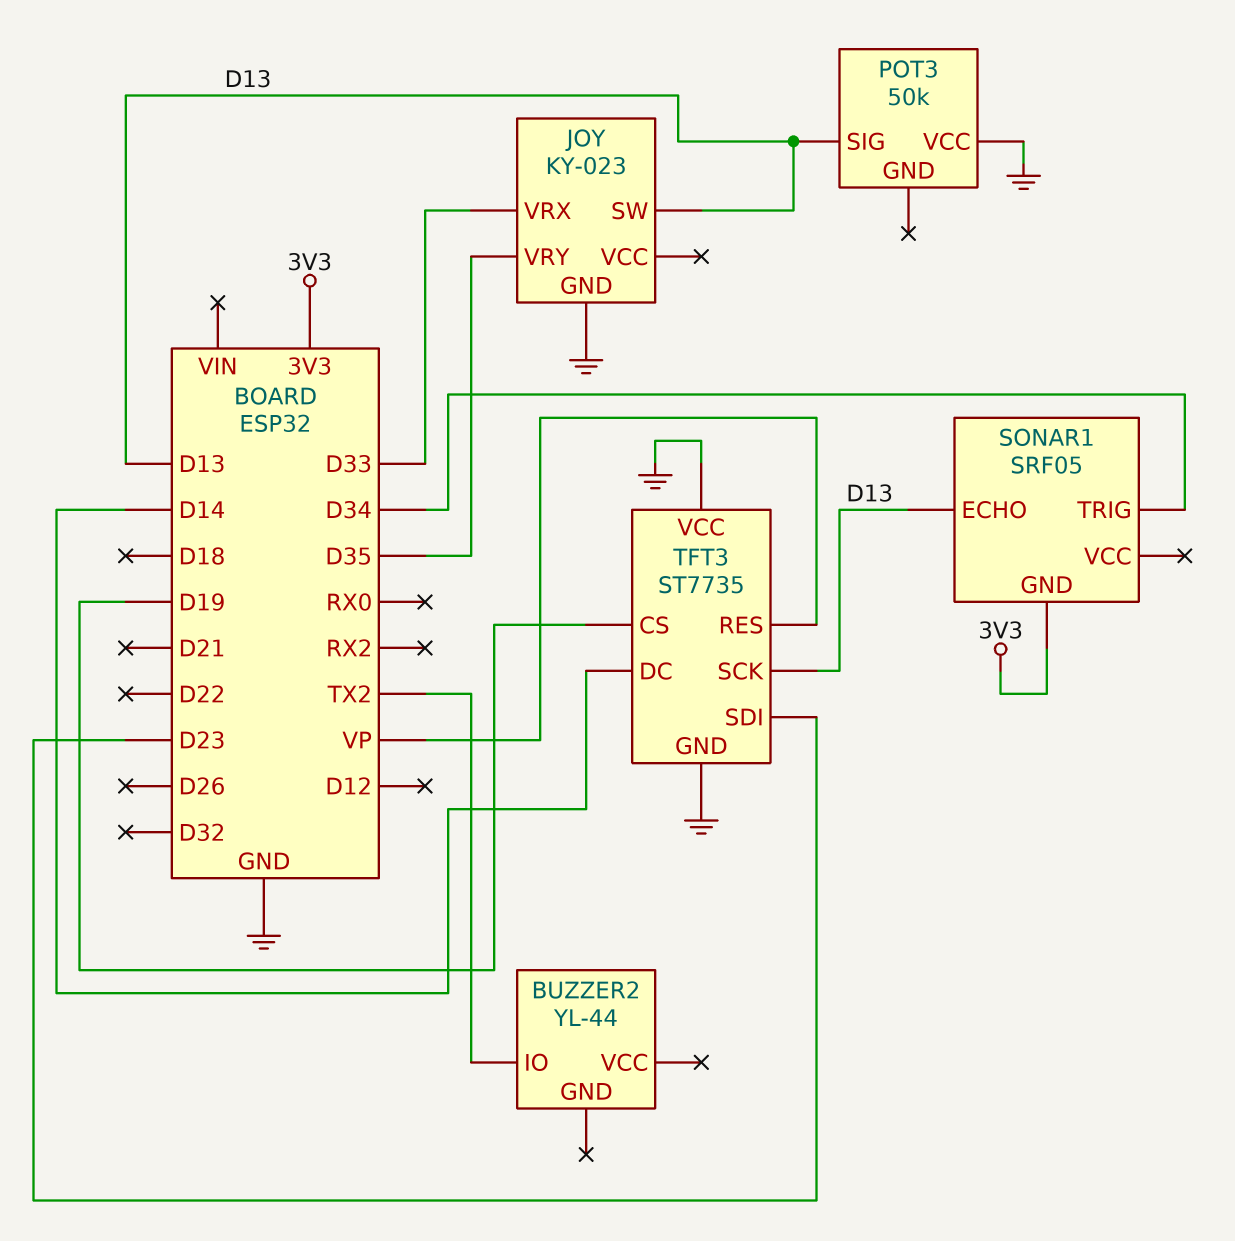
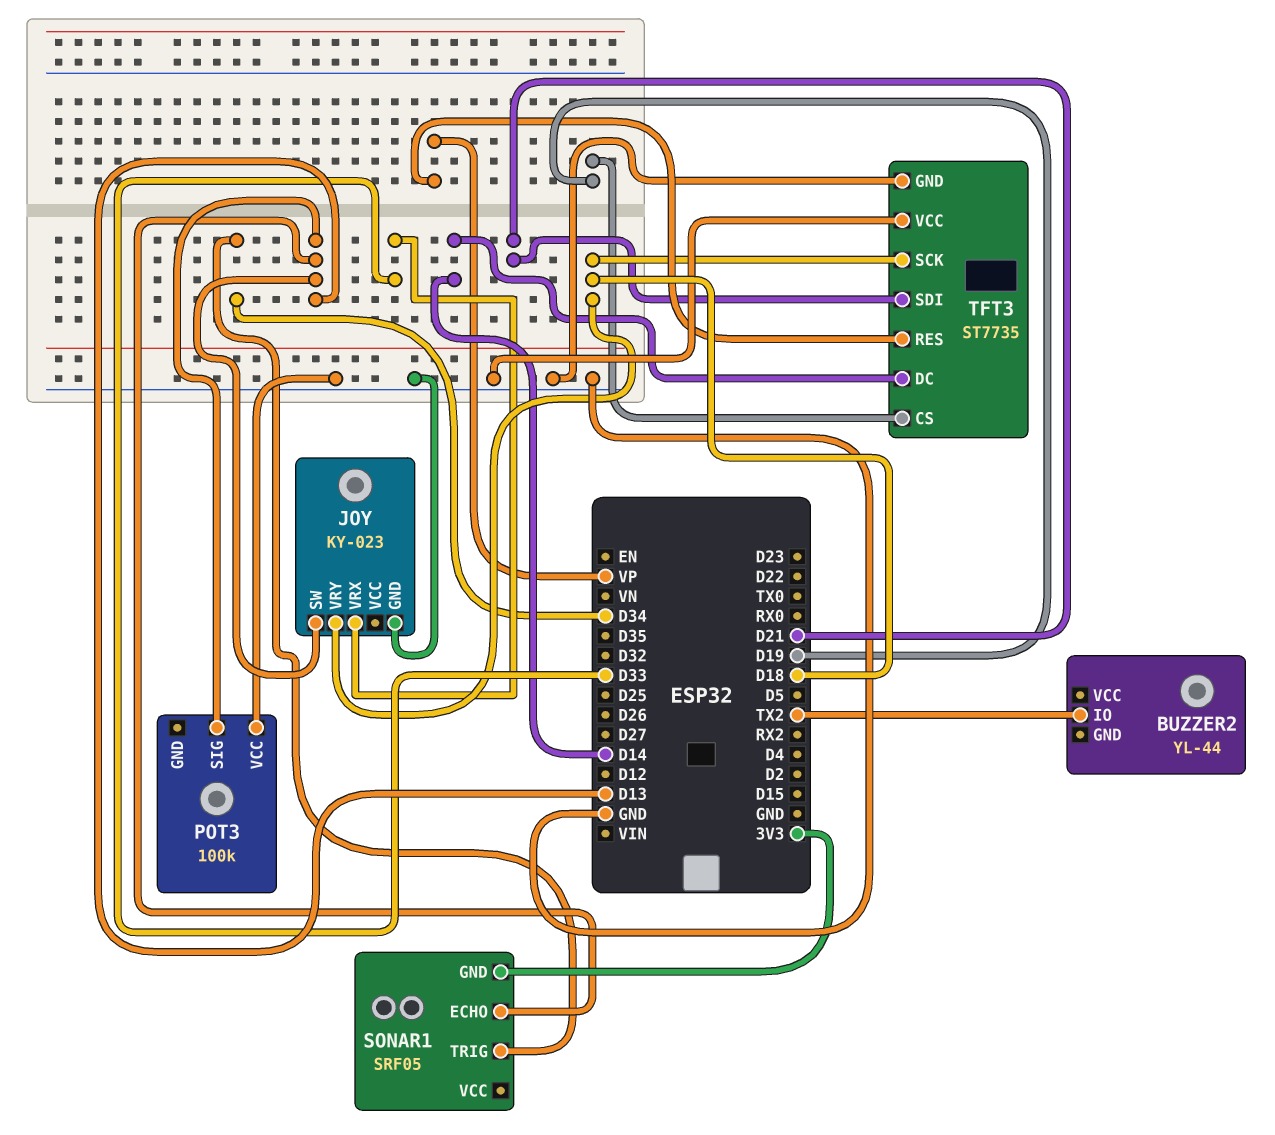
JOY pin VRY: D35 -> D18
POT3: 50k -> 100k
TFT3 pin SCK: D13 -> D18
TFT3 pin SDI: D23 -> D21

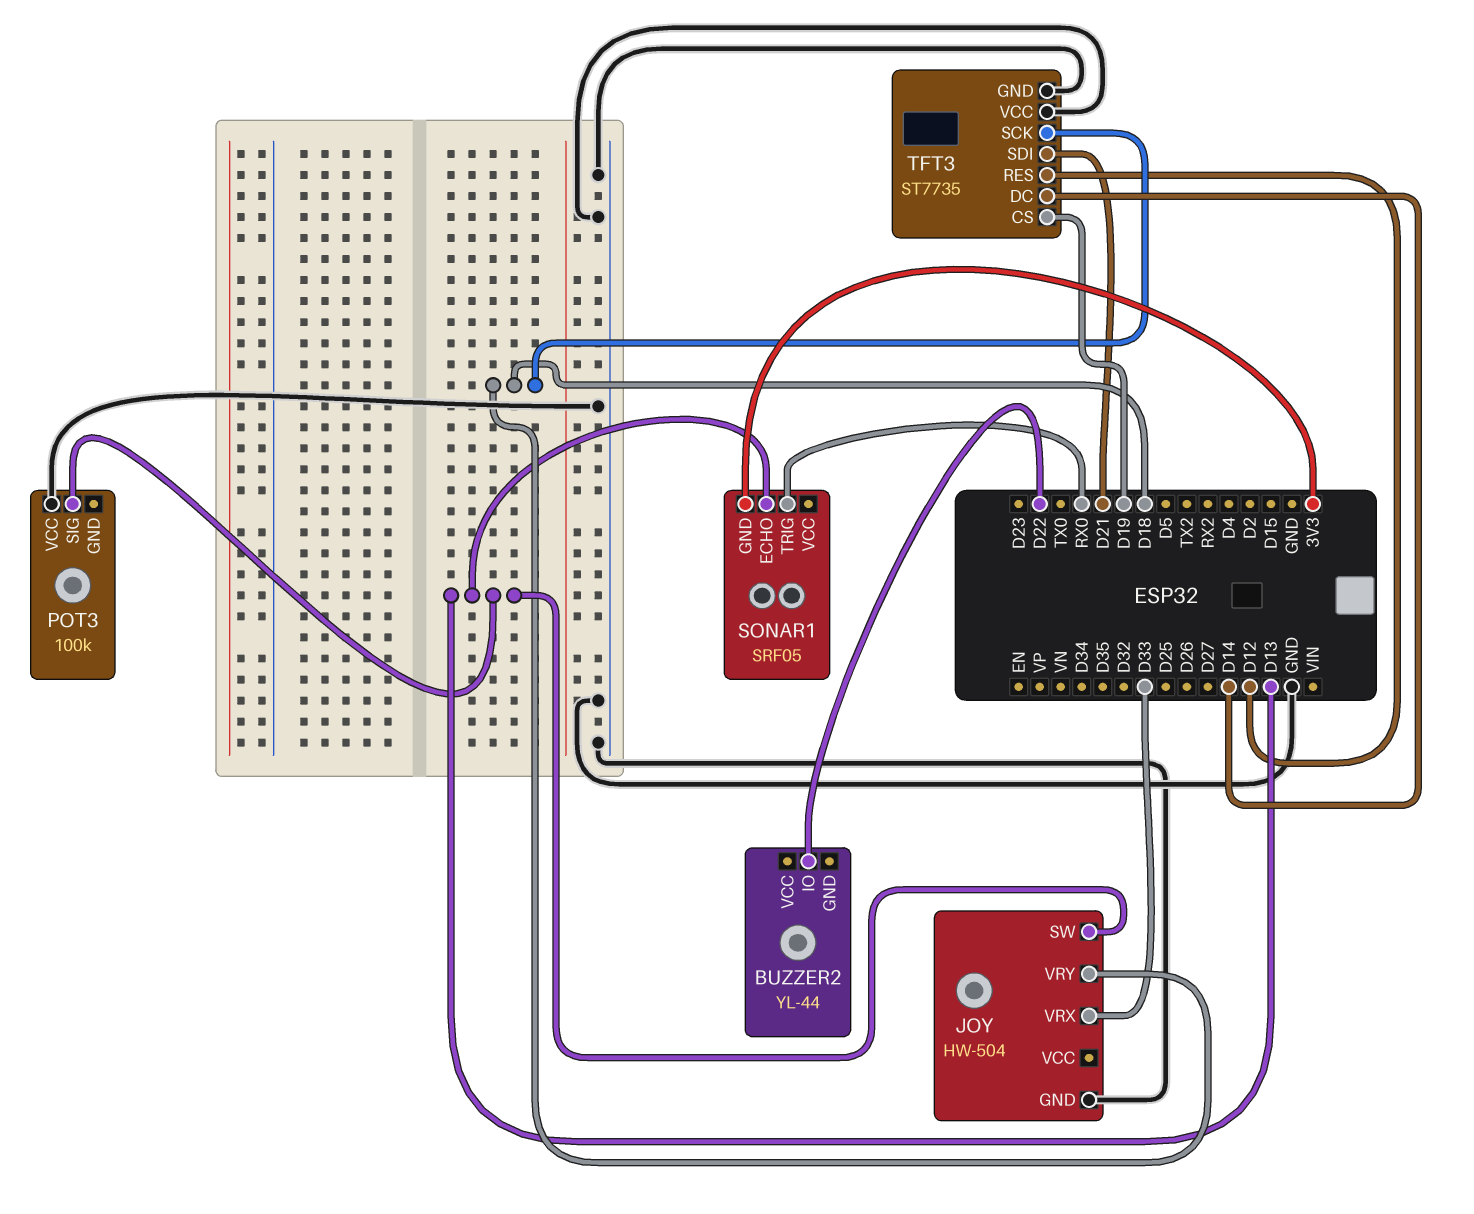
BUZZER2 pin IO: TX2 -> D22
JOY: KY-023 -> HW-504
SONAR1 pin TRIG: D34 -> RX0
TFT3 pin RES: VP -> D12

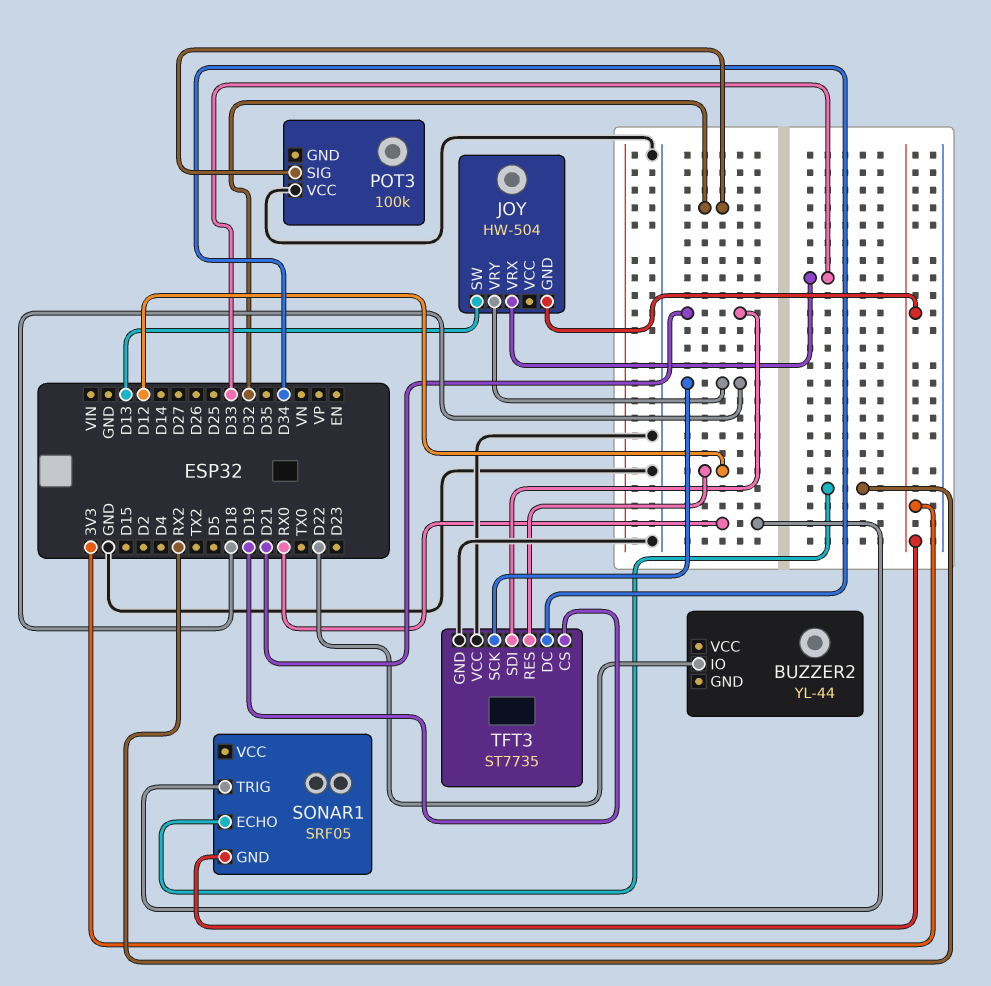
JOY pin GND: GND -> 3V3
POT3 pin SIG: D13 -> D32
SONAR1 pin ECHO: D13 -> RX2
TFT3 pin DC: D14 -> D34

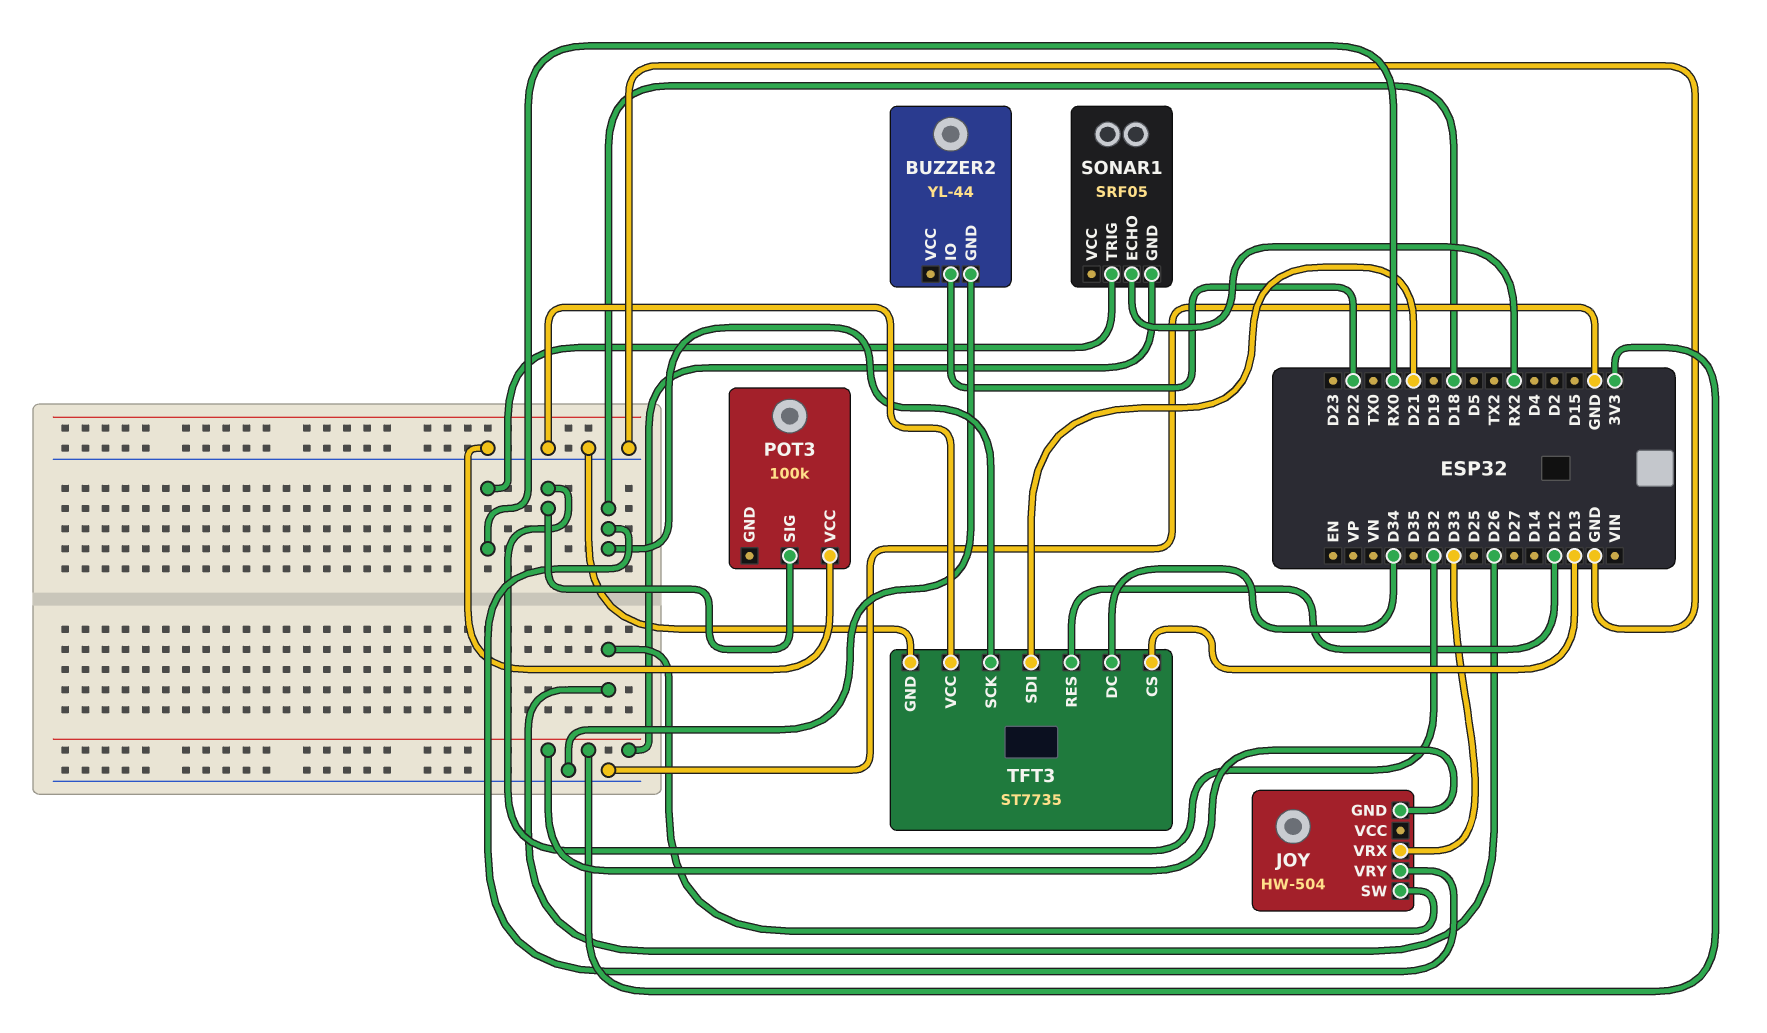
BUZZER2 pin GND: none -> GND
JOY pin SW: D13 -> D26
TFT3 pin CS: D19 -> D13

